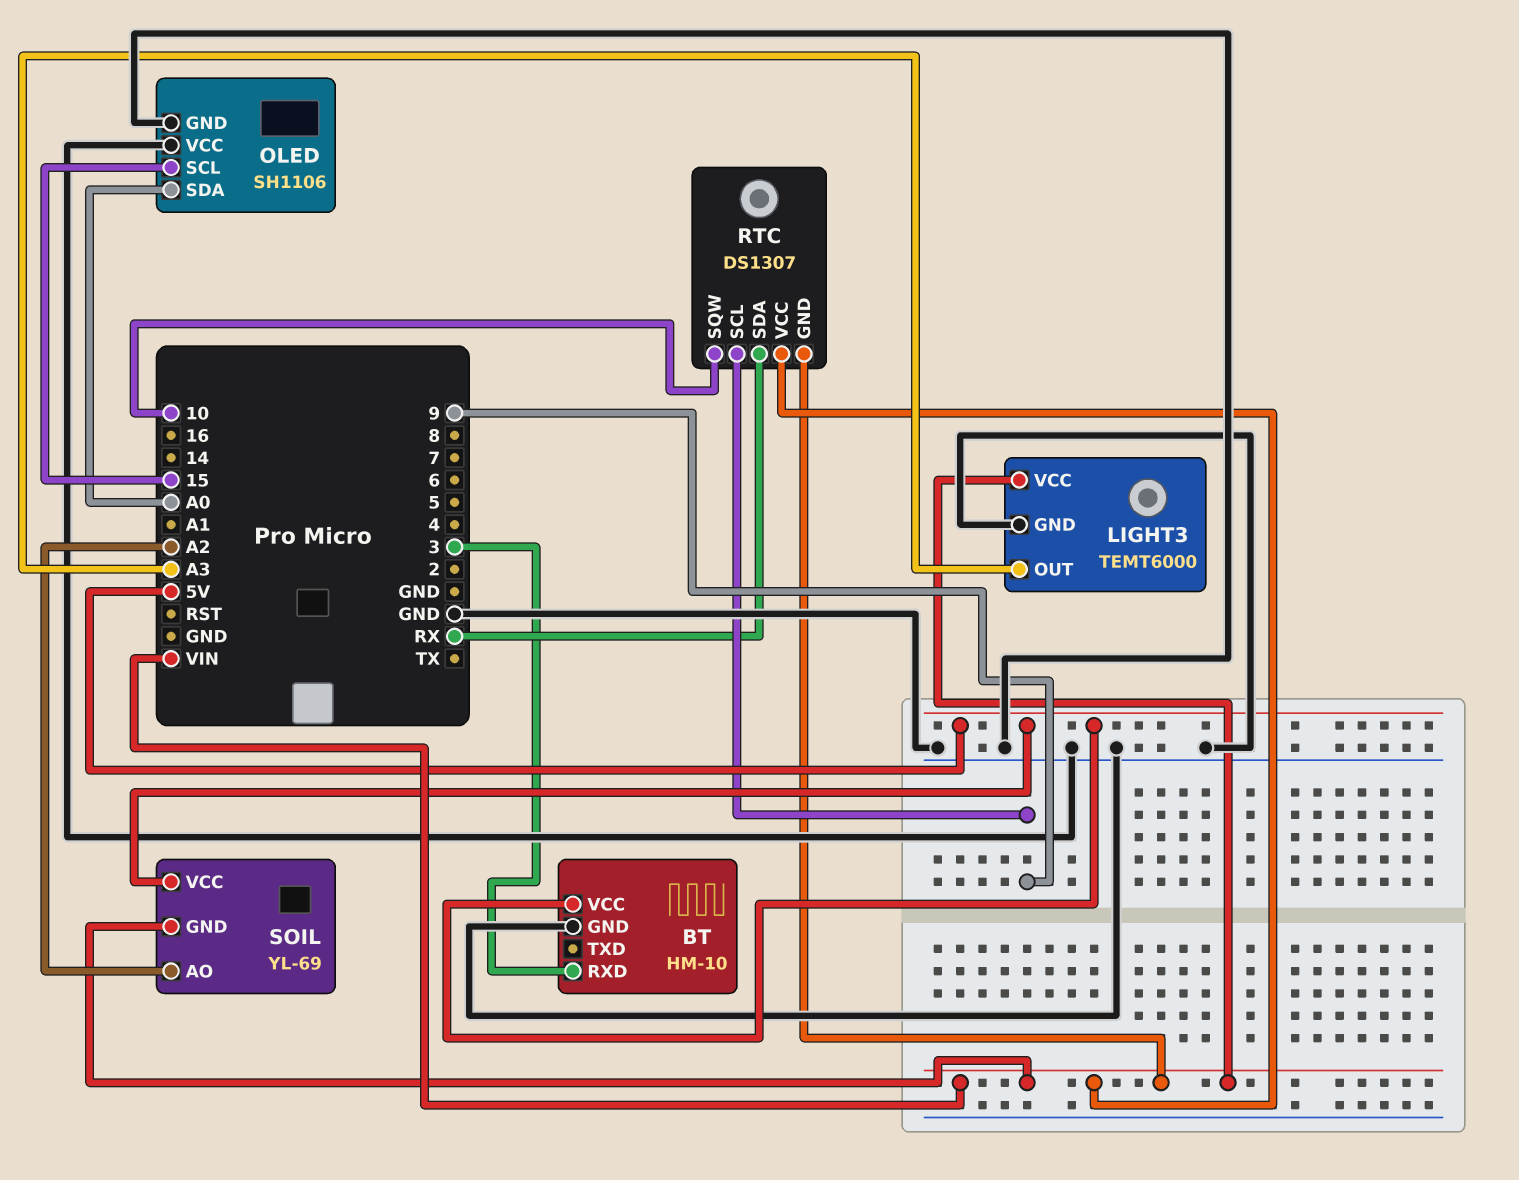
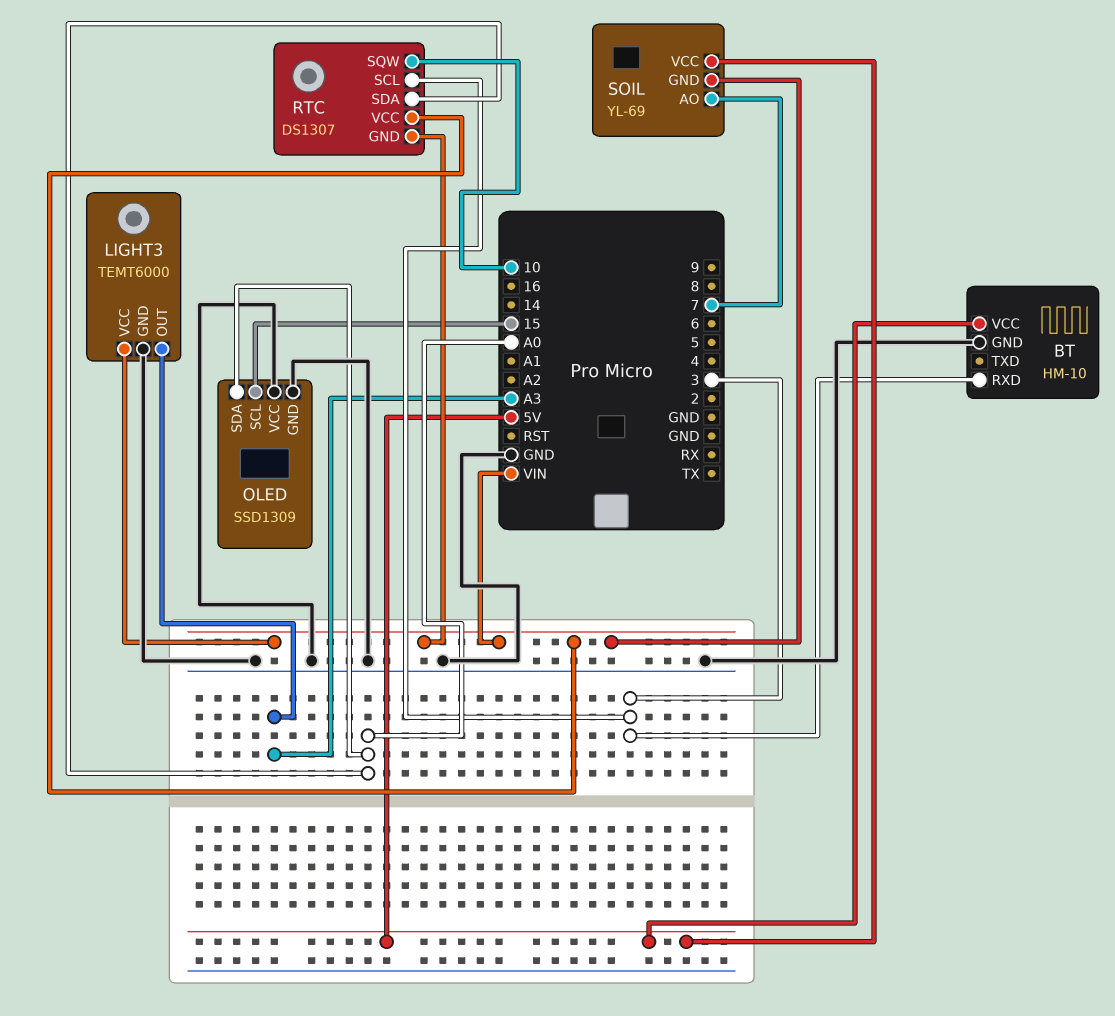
OLED: SH1106 -> SSD1309
RTC pin SCL: 9 -> 3
RTC pin SDA: RX -> A0
SOIL pin AO: A2 -> 7

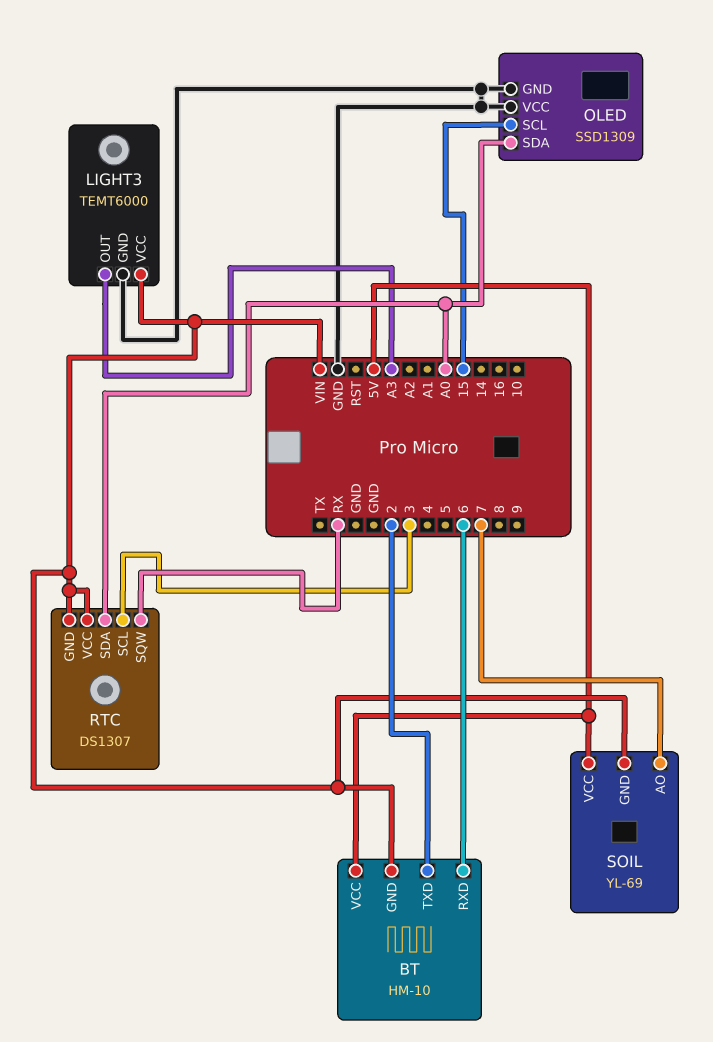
BT pin GND: GND -> VIN
BT pin RXD: 3 -> 6
BT pin TXD: none -> 2
RTC pin SQW: 10 -> RX

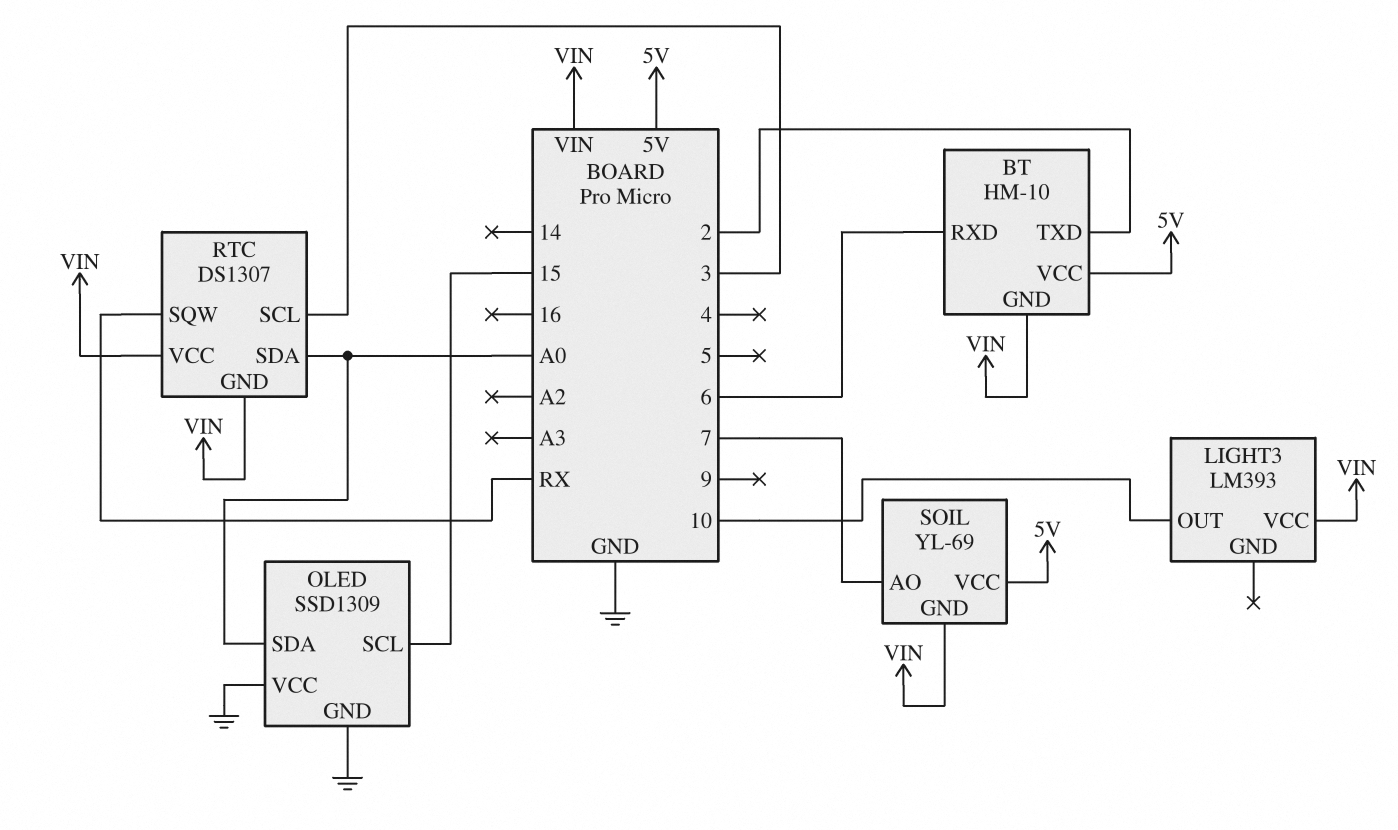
LIGHT3: TEMT6000 -> LM393
LIGHT3 pin GND: GND -> none
LIGHT3 pin OUT: A3 -> 10

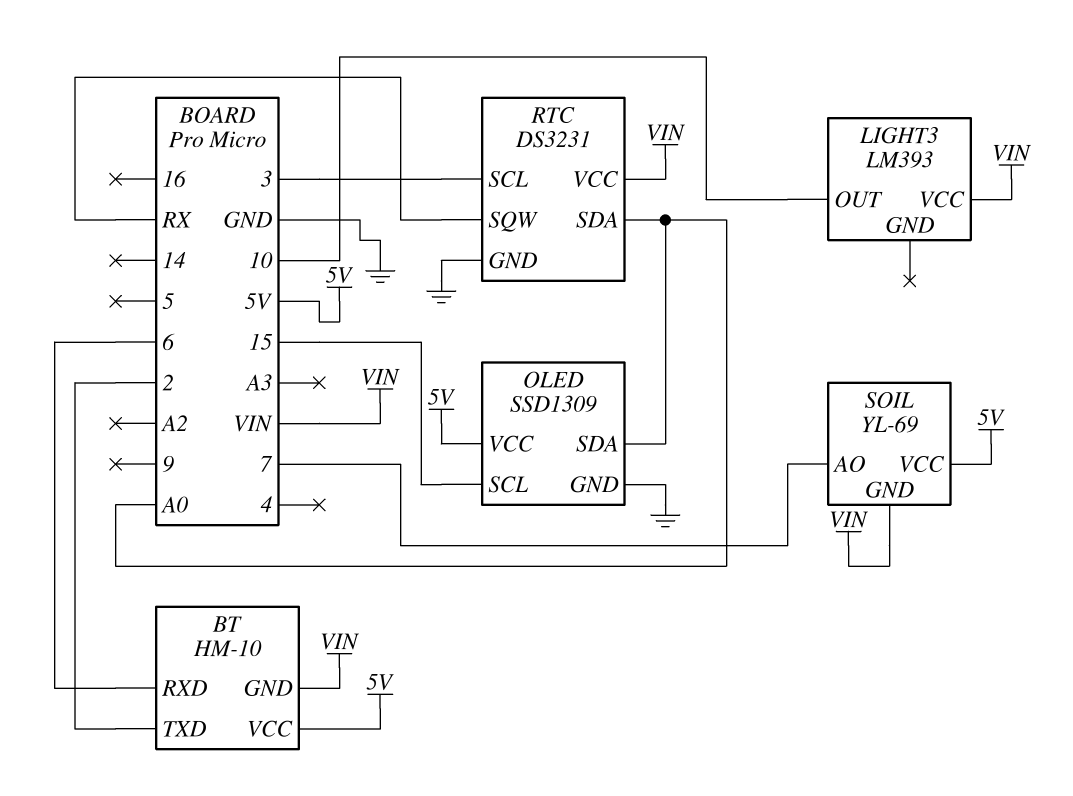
OLED pin VCC: GND -> 5V
RTC: DS1307 -> DS3231
RTC pin GND: VIN -> GND

